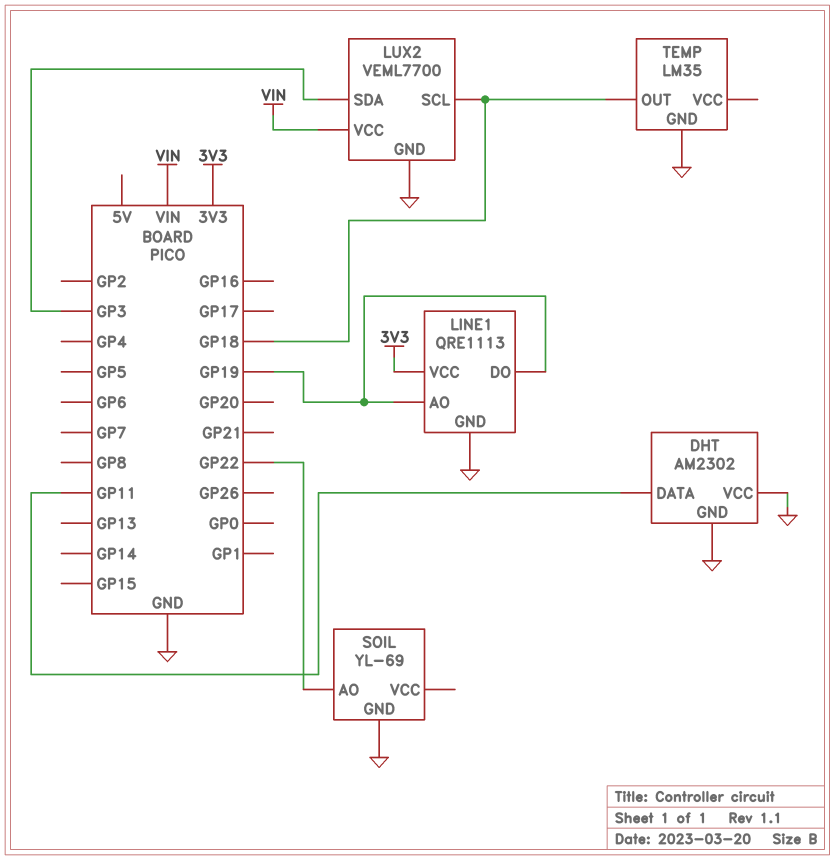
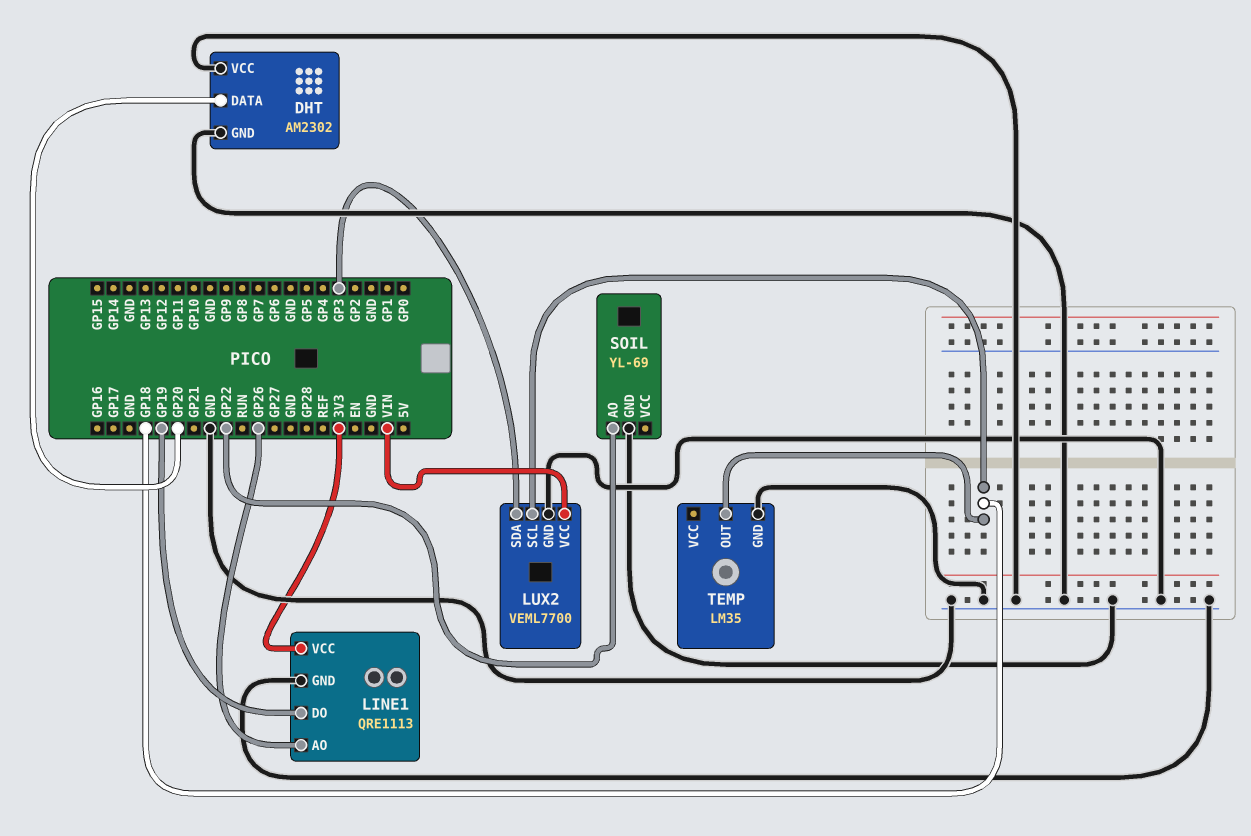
DHT pin DATA: GP11 -> GP20
LINE1 pin AO: GP19 -> GP26

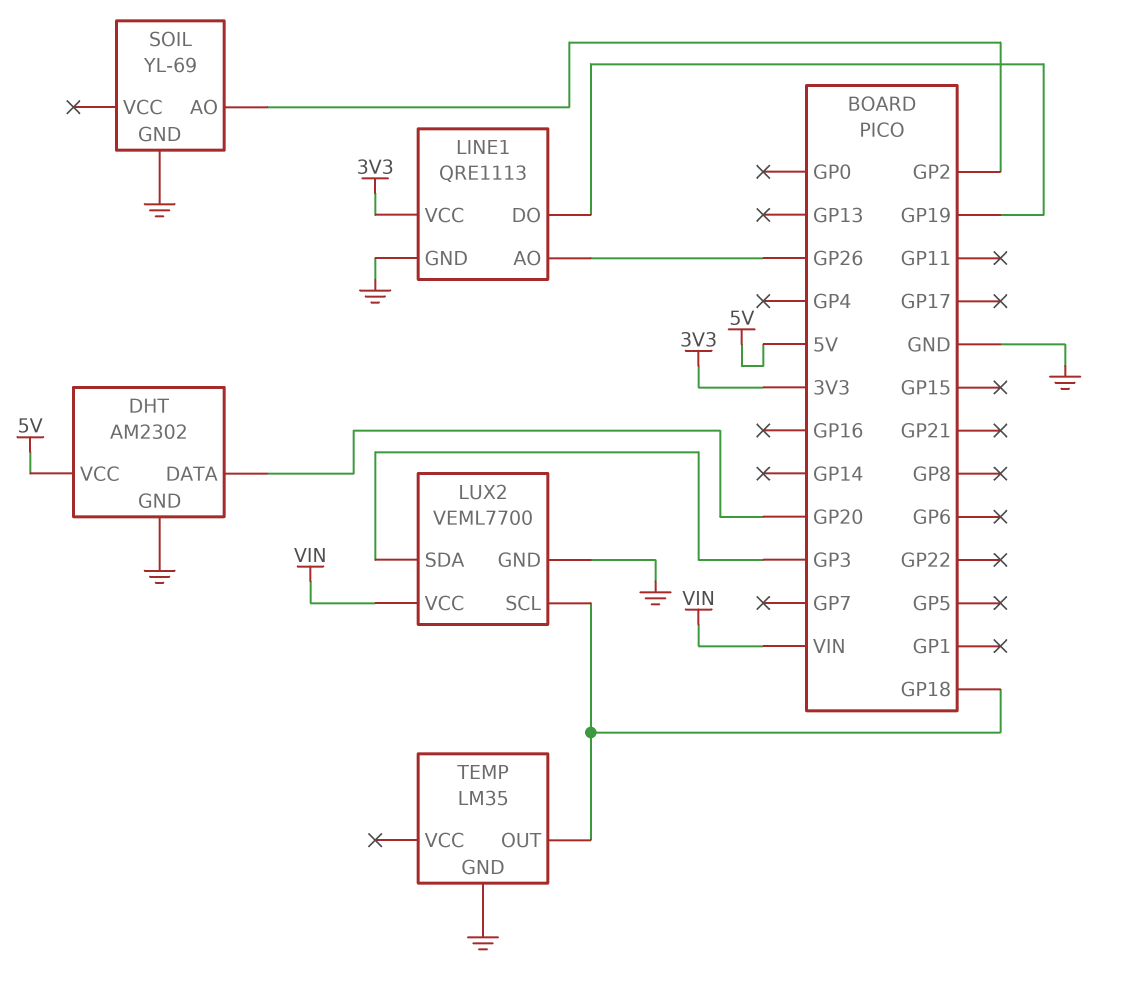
DHT pin VCC: GND -> 5V
SOIL pin AO: GP22 -> GP2

